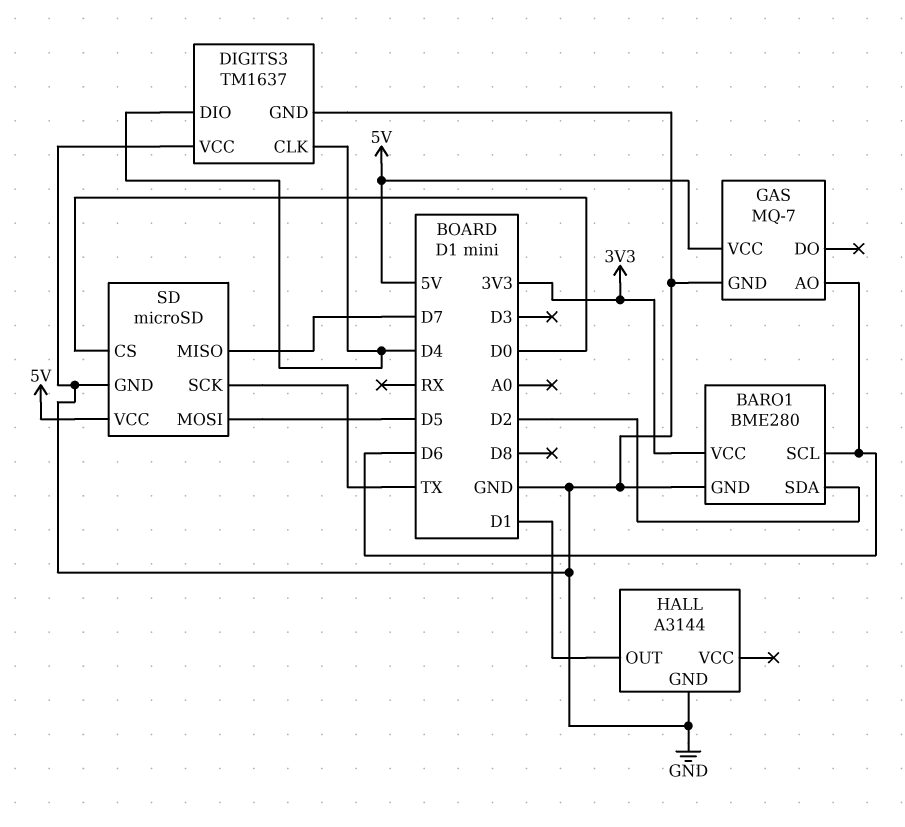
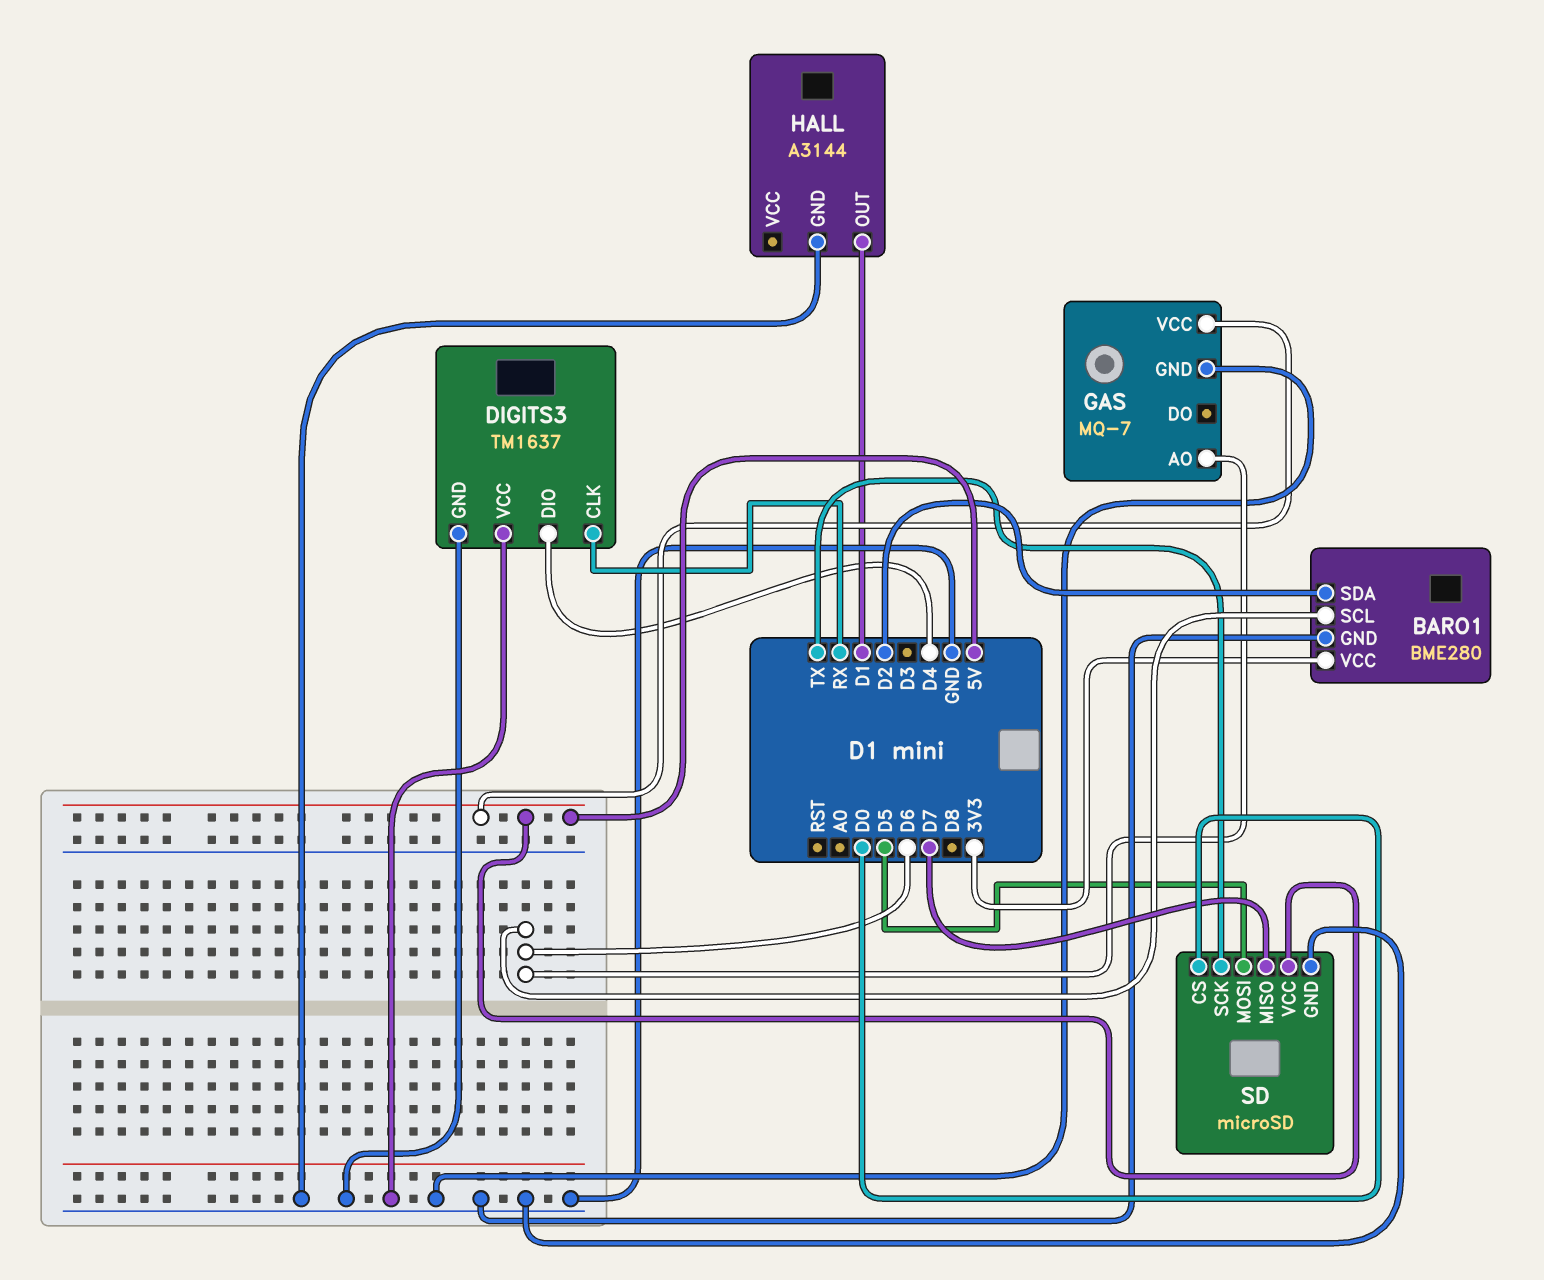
DIGITS3 pin CLK: D4 -> RX

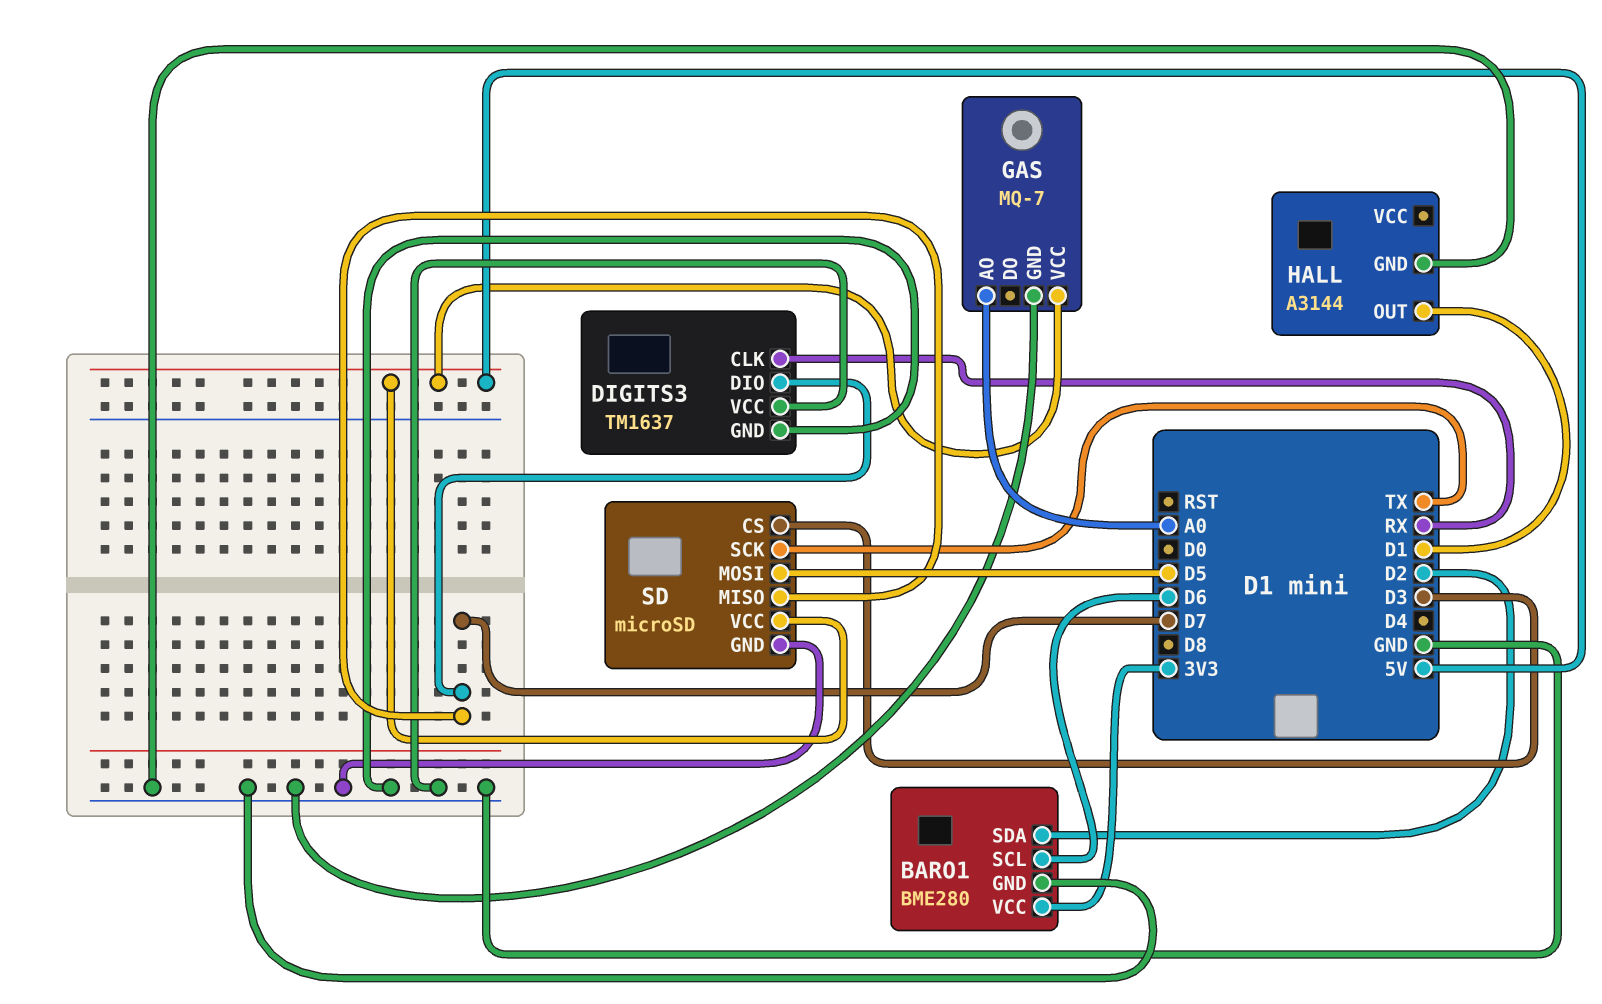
DIGITS3 pin DIO: D4 -> D7
GAS pin AO: D6 -> A0
SD pin CS: D0 -> D3

